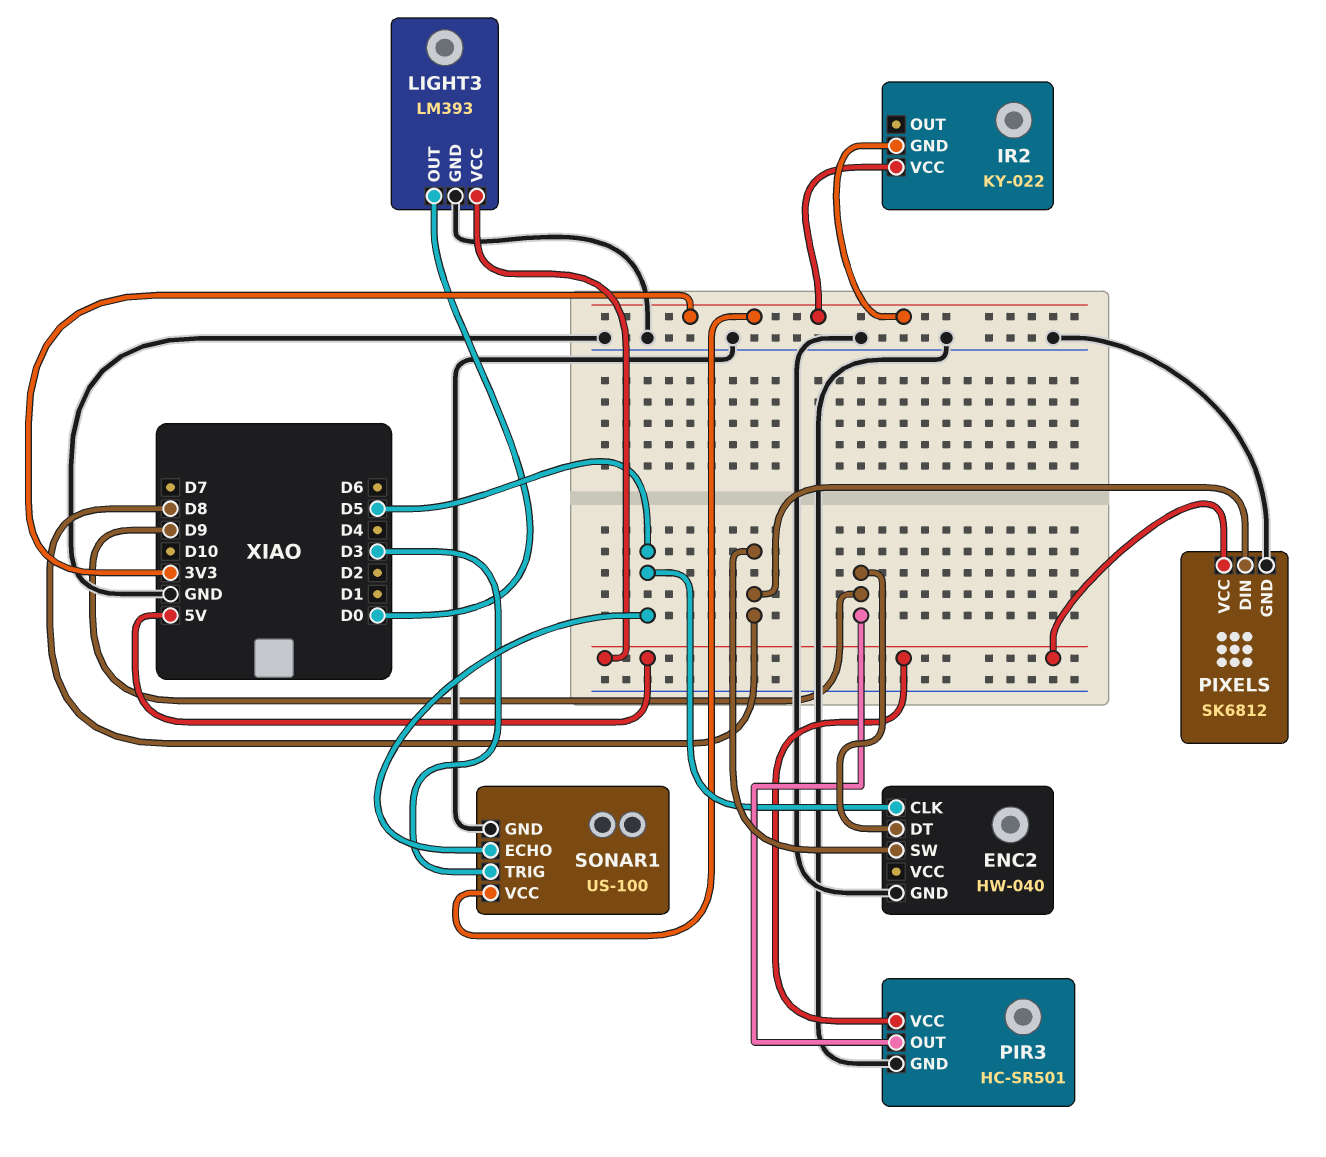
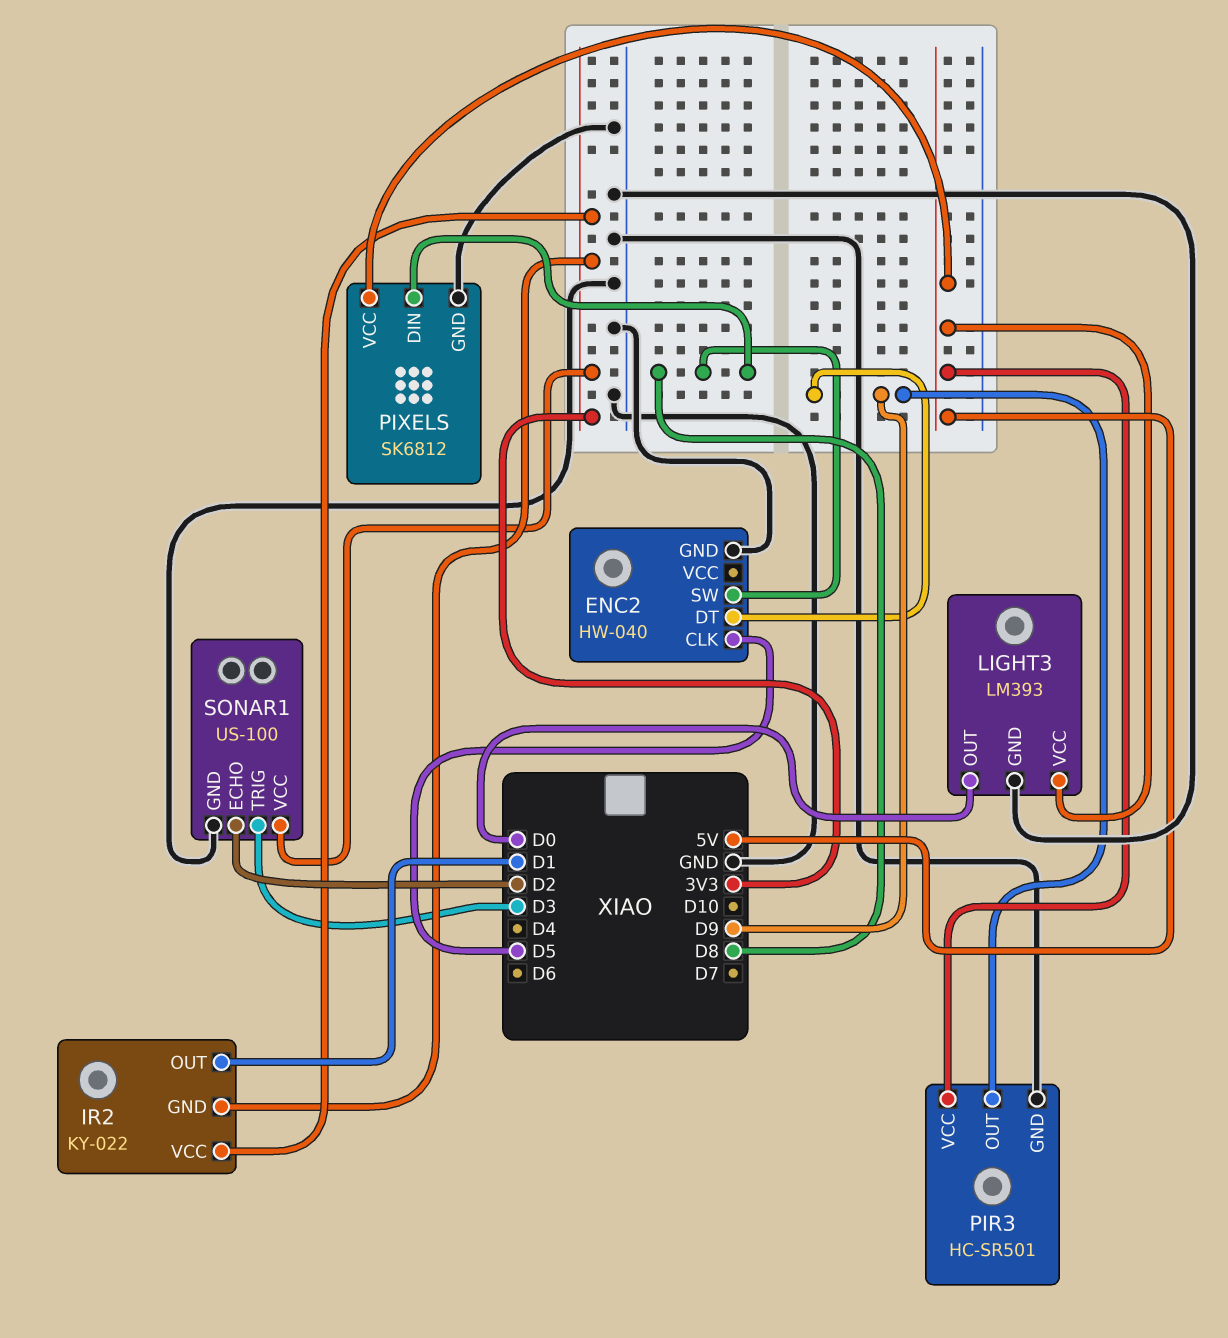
IR2 pin OUT: none -> D1
SONAR1 pin ECHO: D5 -> D2

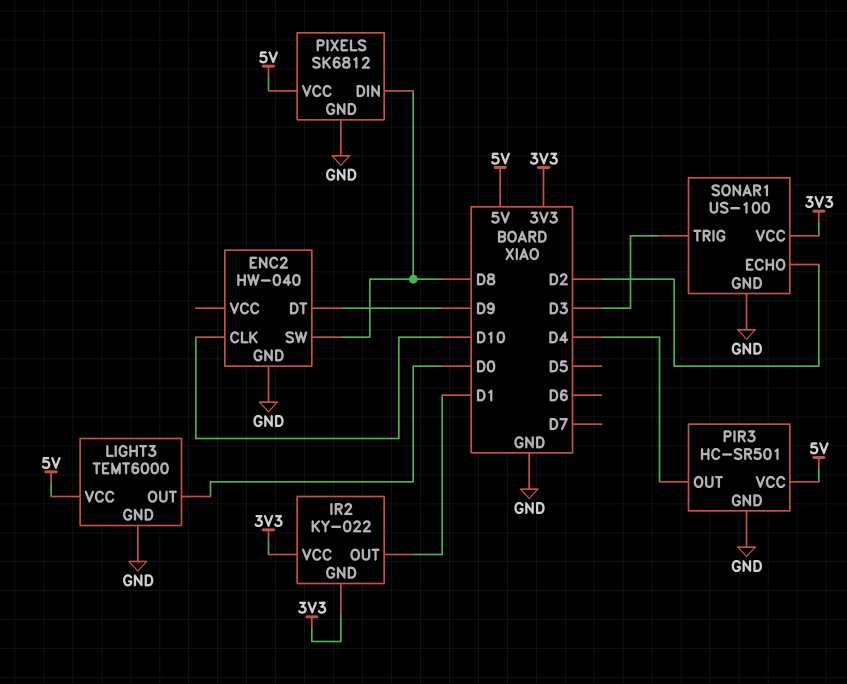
ENC2 pin CLK: D5 -> D10
LIGHT3: LM393 -> TEMT6000
PIR3 pin OUT: D9 -> D4

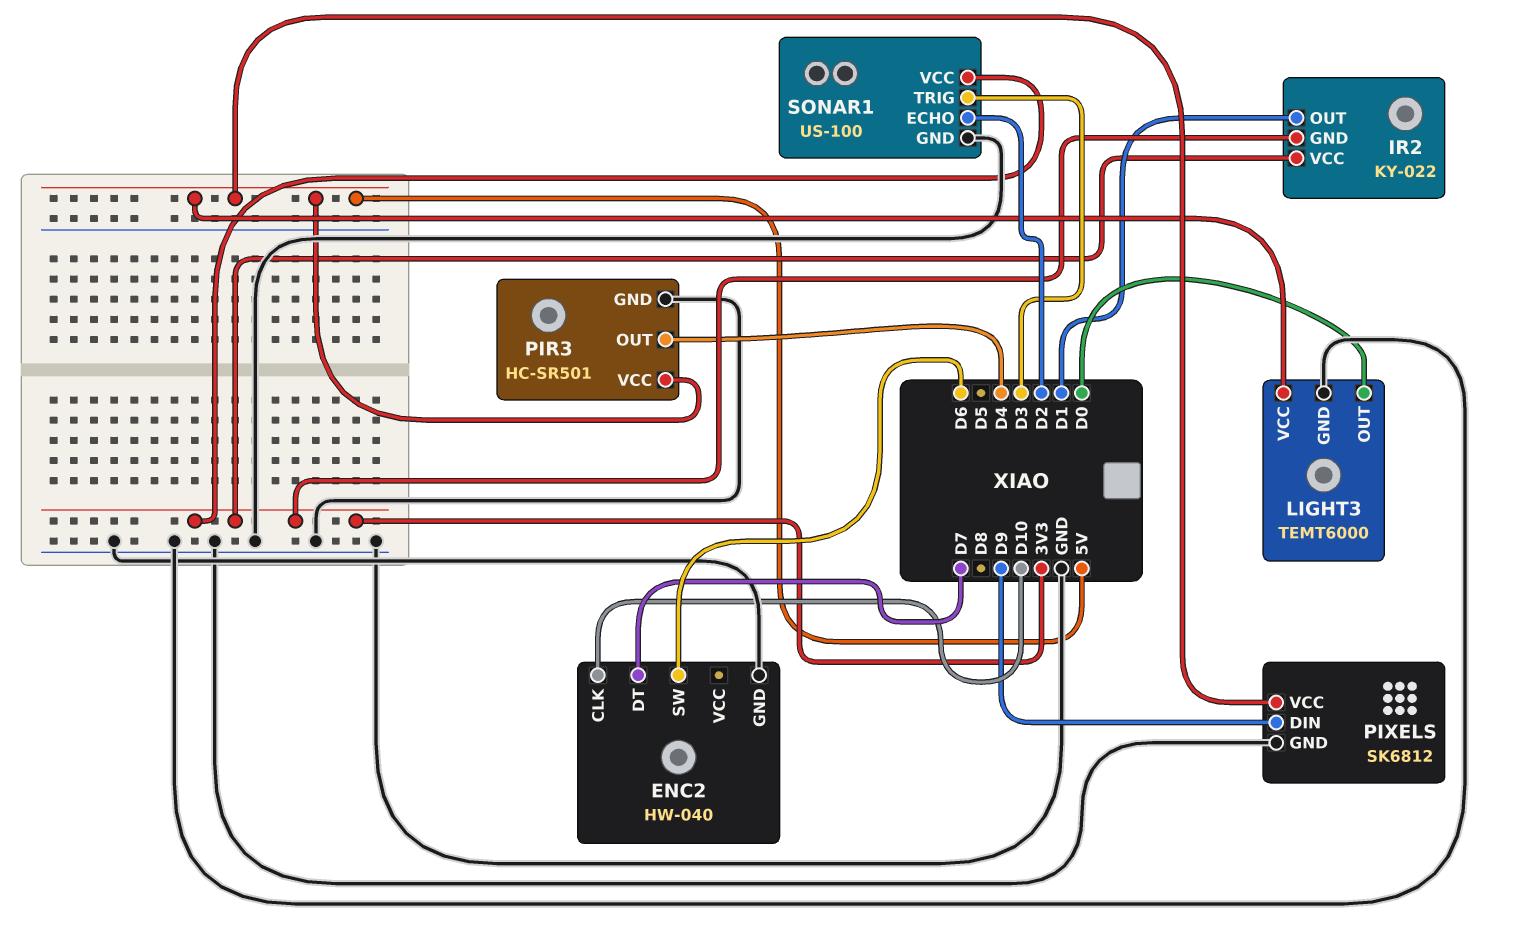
ENC2 pin DT: D9 -> D7
ENC2 pin SW: D8 -> D6
PIXELS pin DIN: D8 -> D9

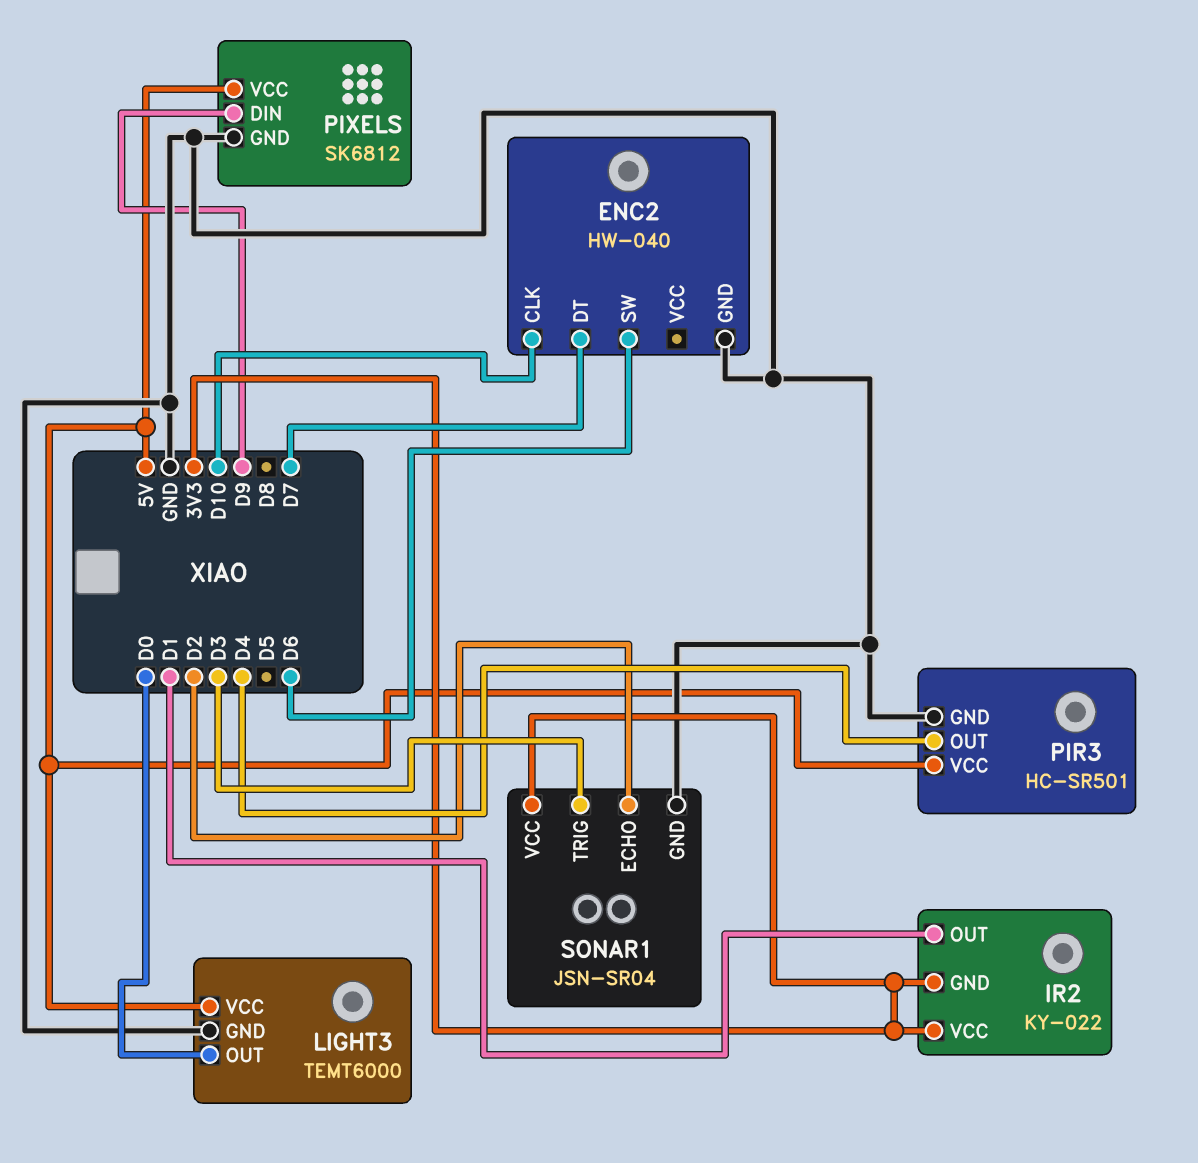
SONAR1: US-100 -> JSN-SR04

